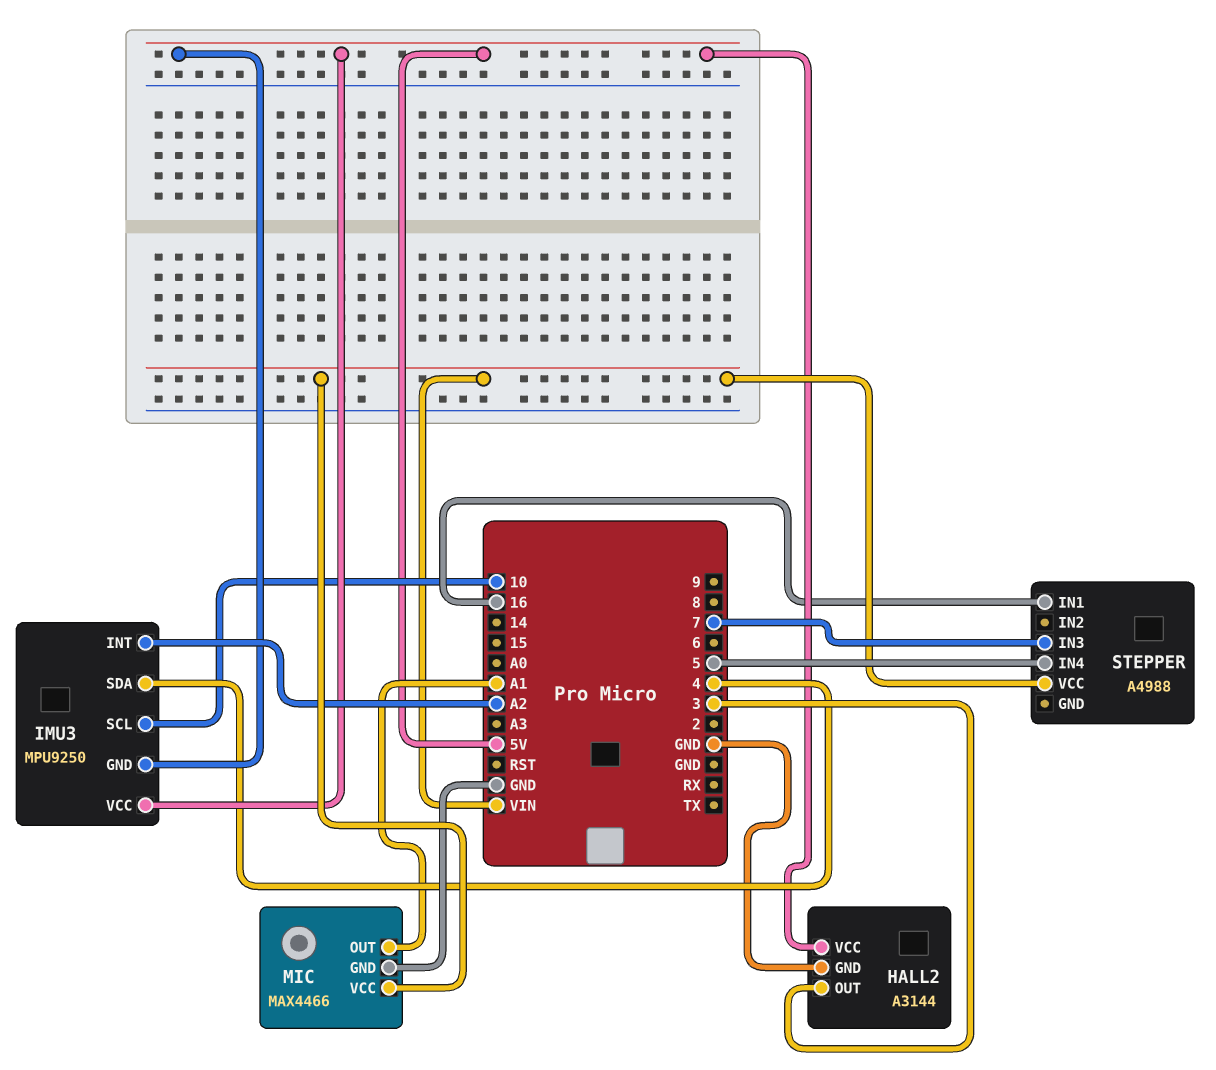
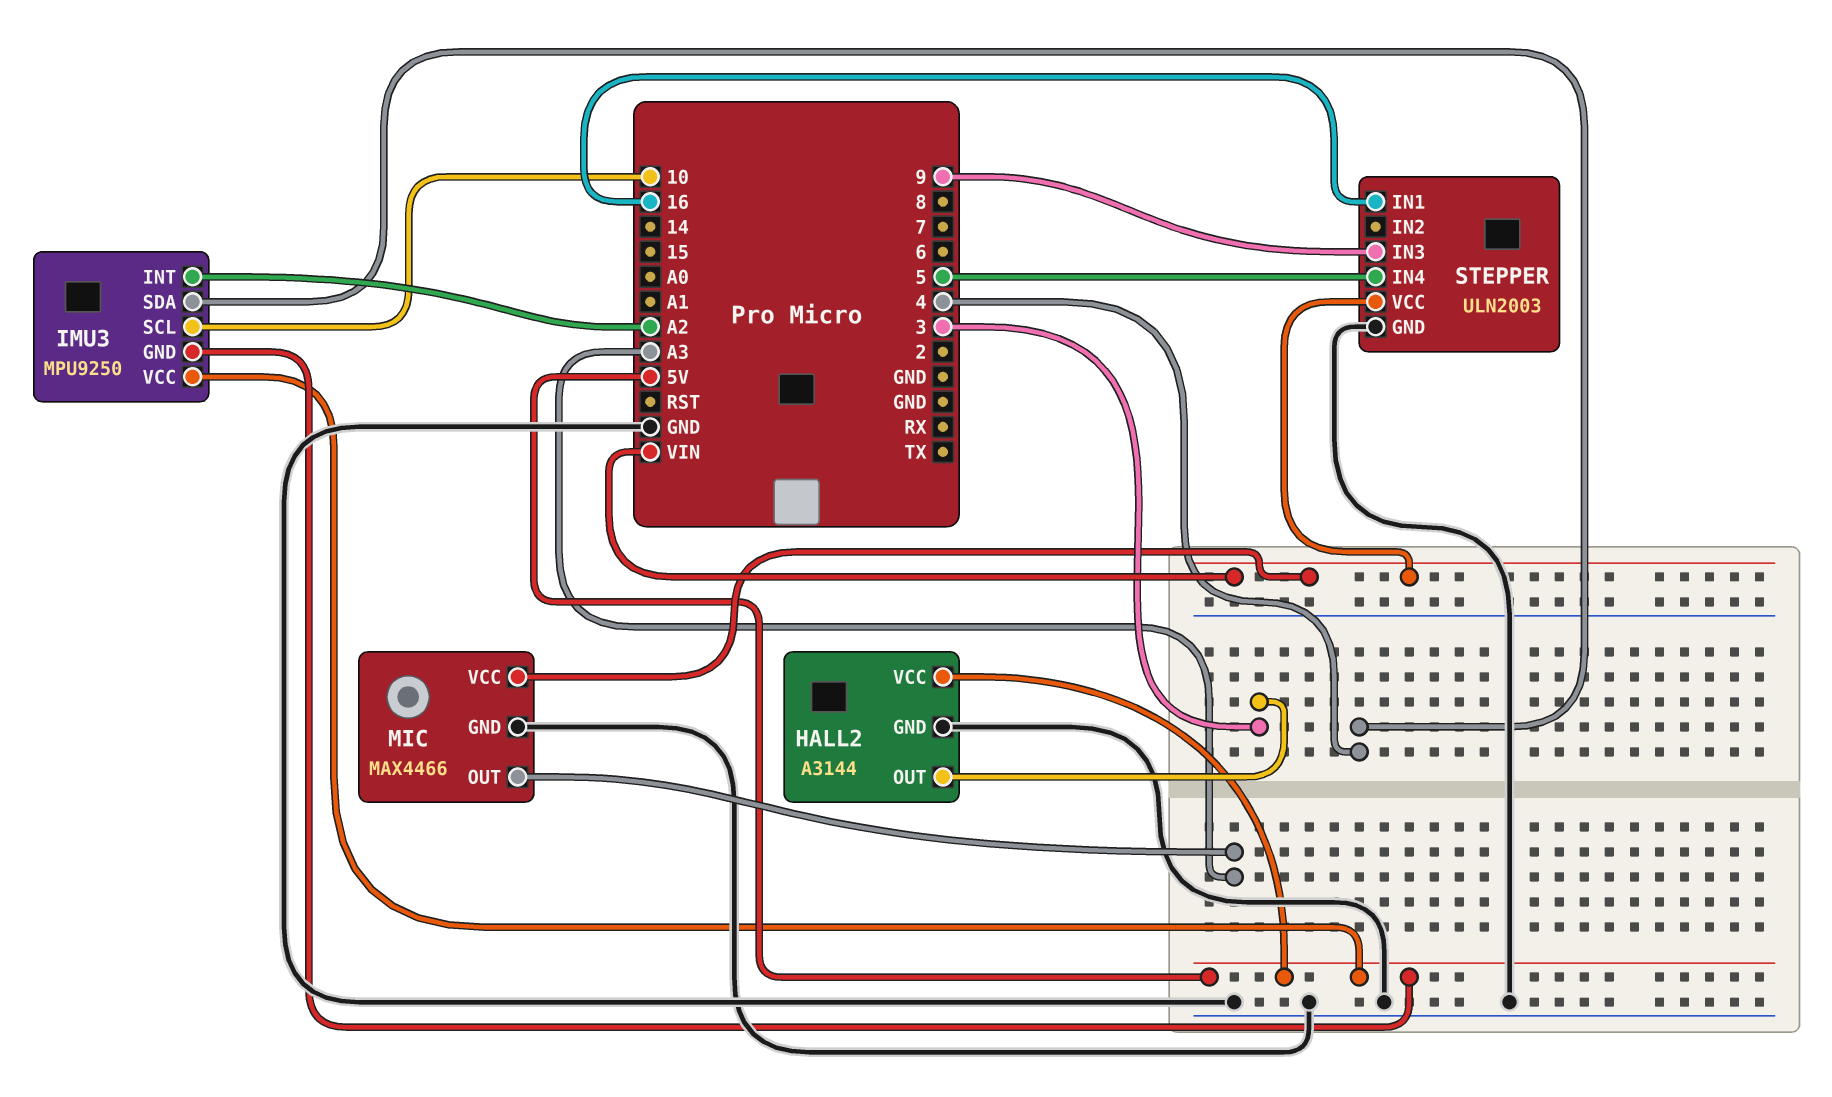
MIC pin OUT: A1 -> A3
STEPPER: A4988 -> ULN2003
STEPPER pin GND: none -> GND
STEPPER pin IN3: 7 -> 9

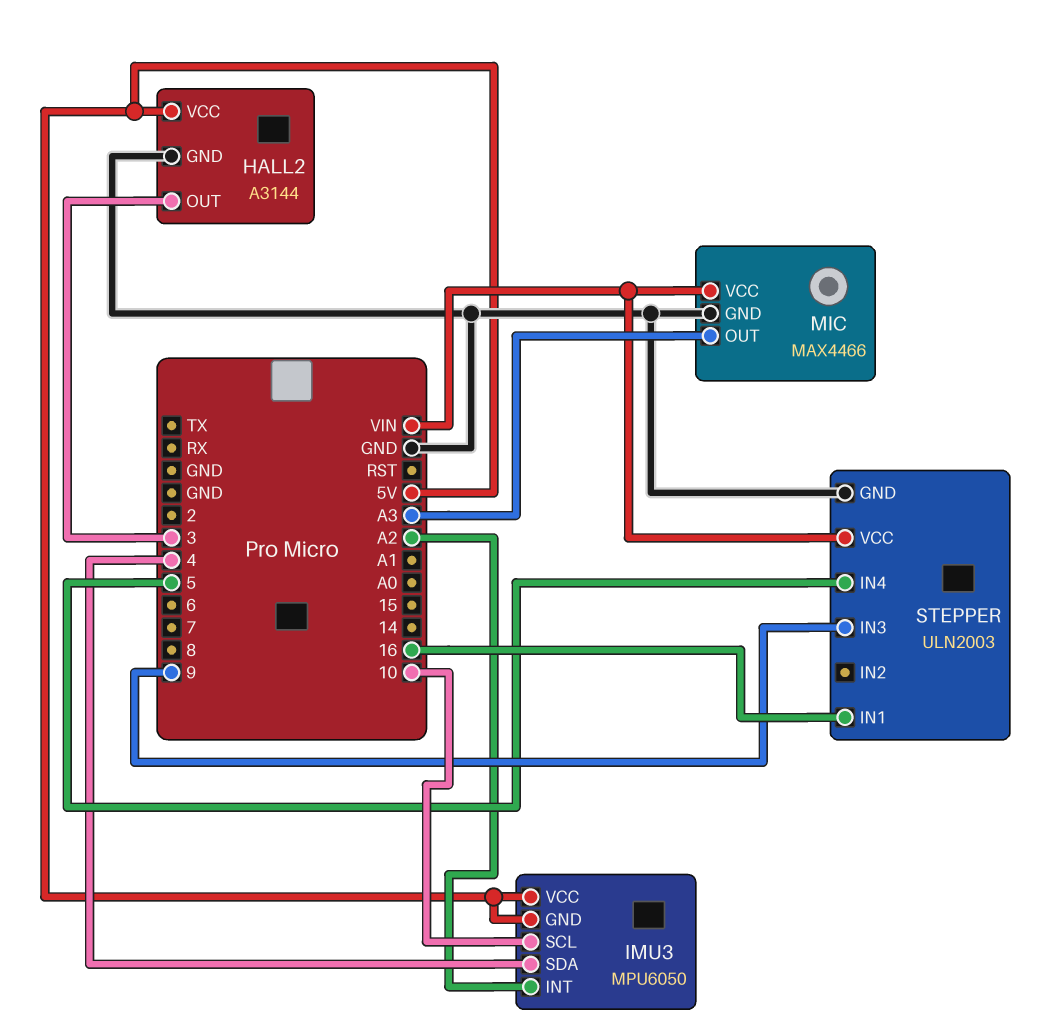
IMU3: MPU9250 -> MPU6050

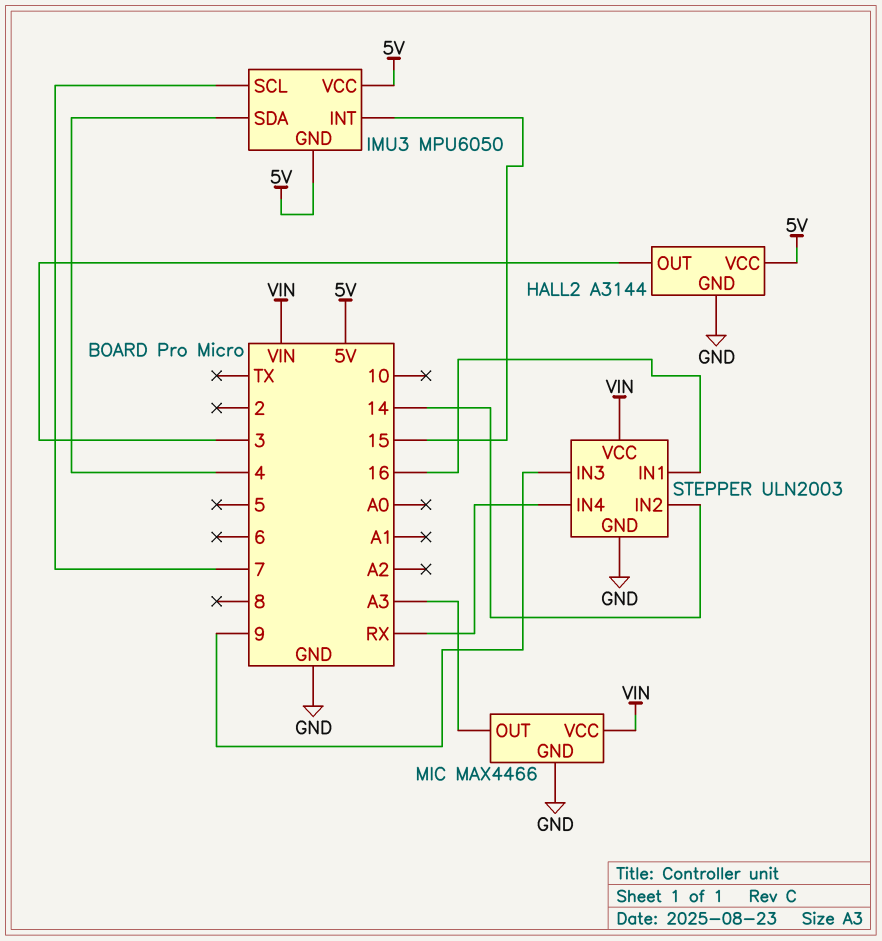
IMU3 pin INT: A2 -> 15
IMU3 pin SCL: 10 -> 7
STEPPER pin IN2: none -> 14
STEPPER pin IN4: 5 -> RX

